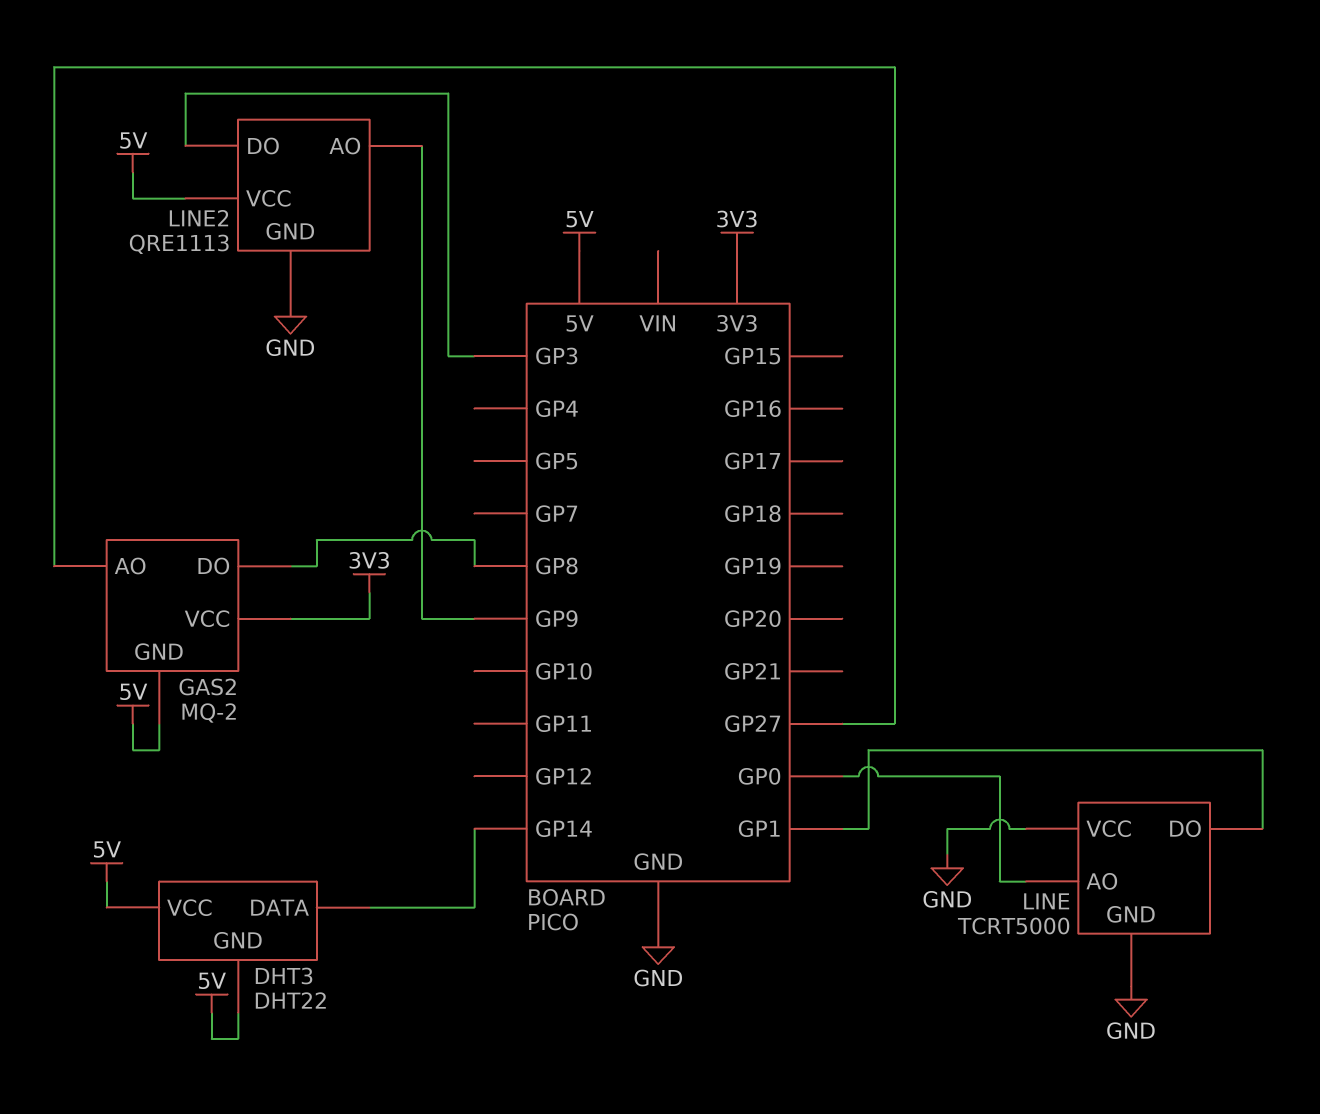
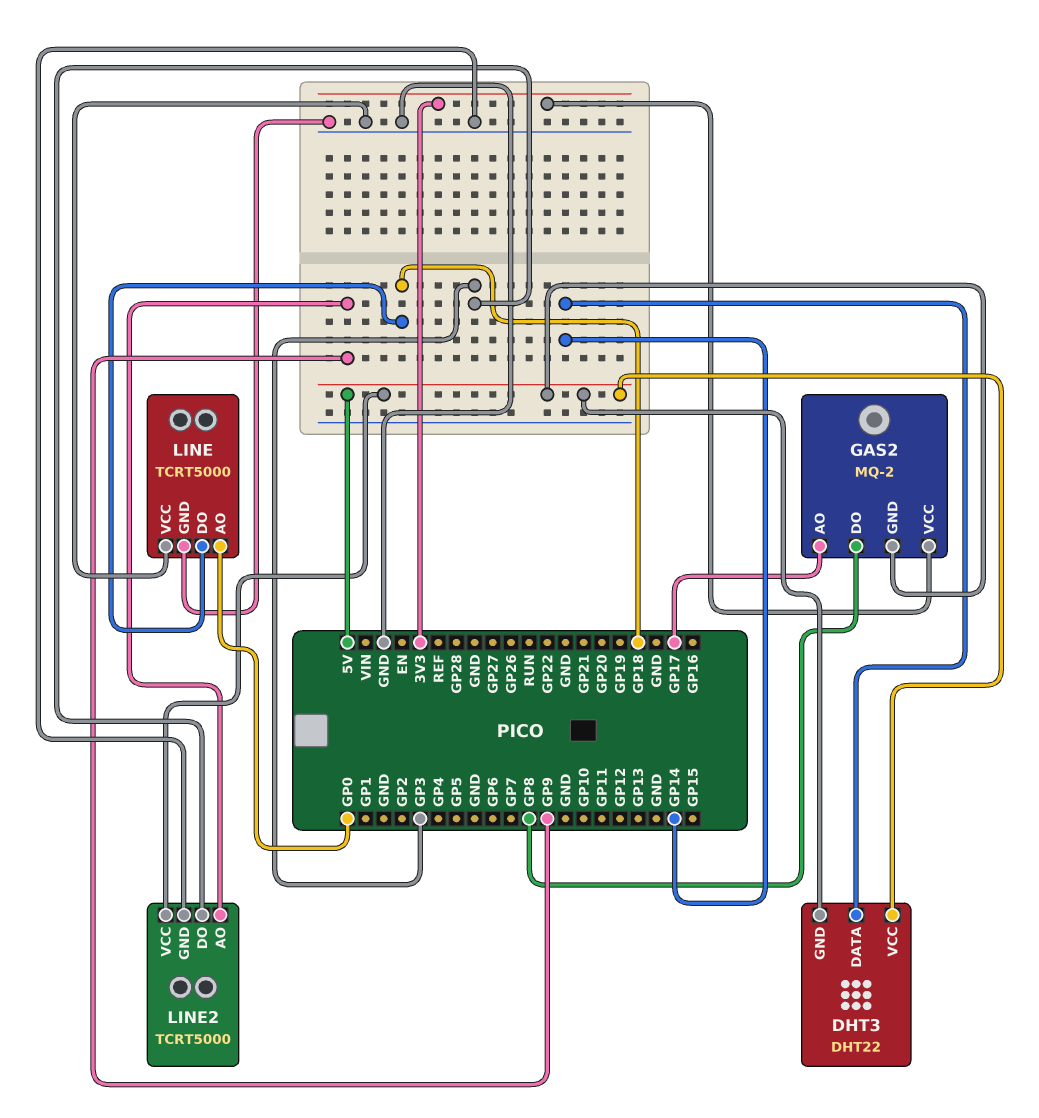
GAS2 pin AO: GP27 -> GP17
LINE pin DO: GP1 -> GP18
LINE2: QRE1113 -> TCRT5000

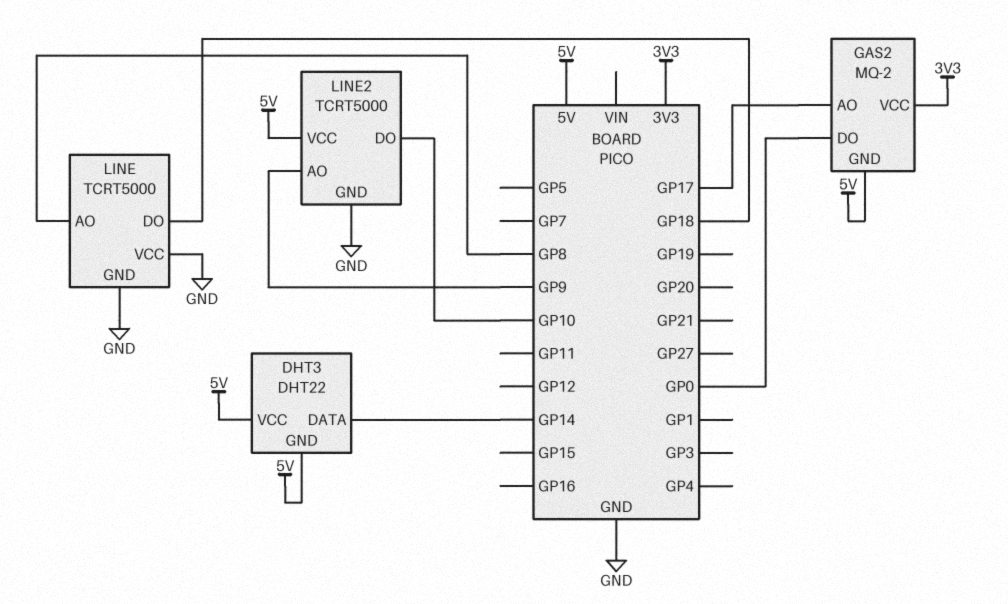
GAS2 pin DO: GP8 -> GP0
LINE pin AO: GP0 -> GP8
LINE2 pin DO: GP3 -> GP10

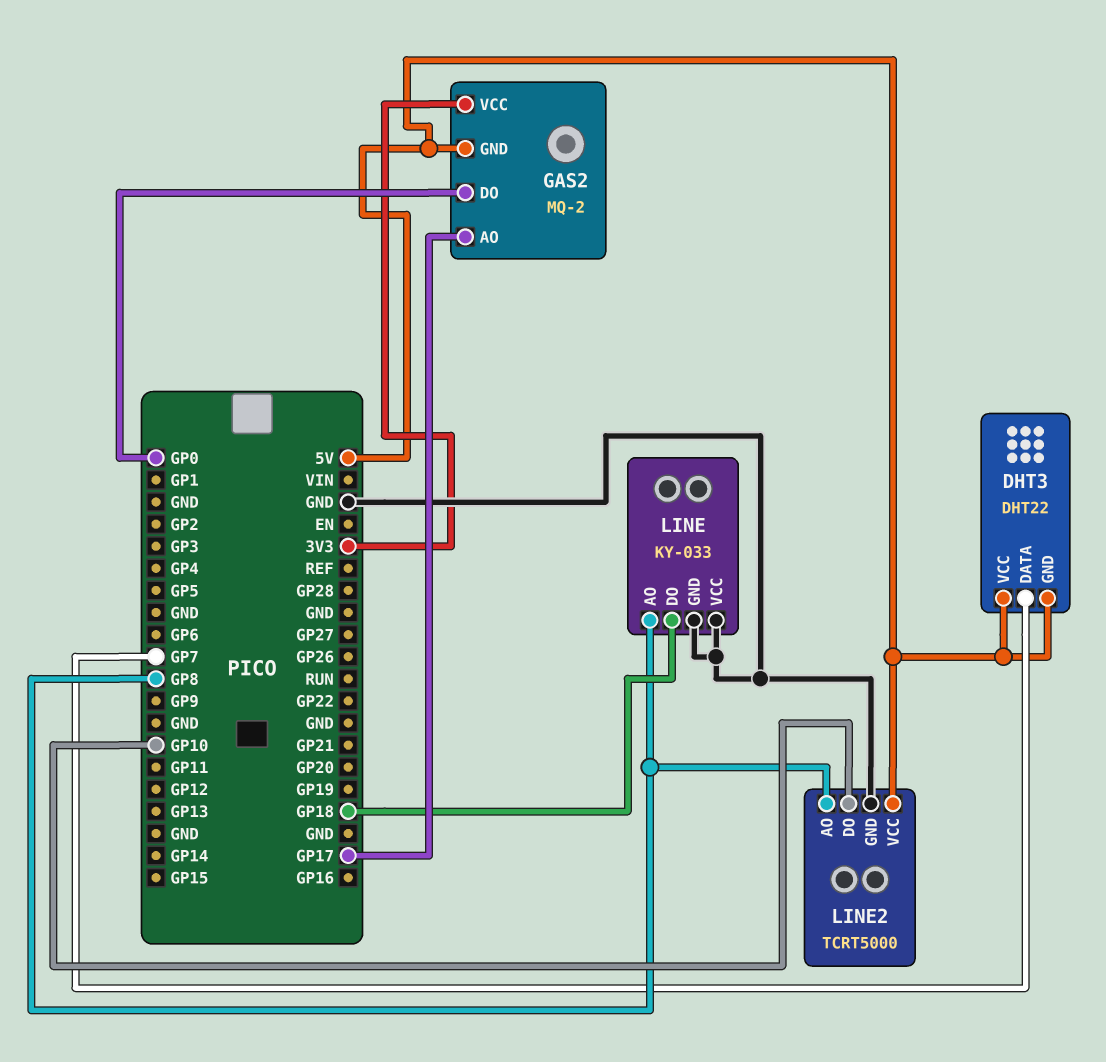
DHT3 pin DATA: GP14 -> GP7
LINE: TCRT5000 -> KY-033
LINE2 pin AO: GP9 -> GP8

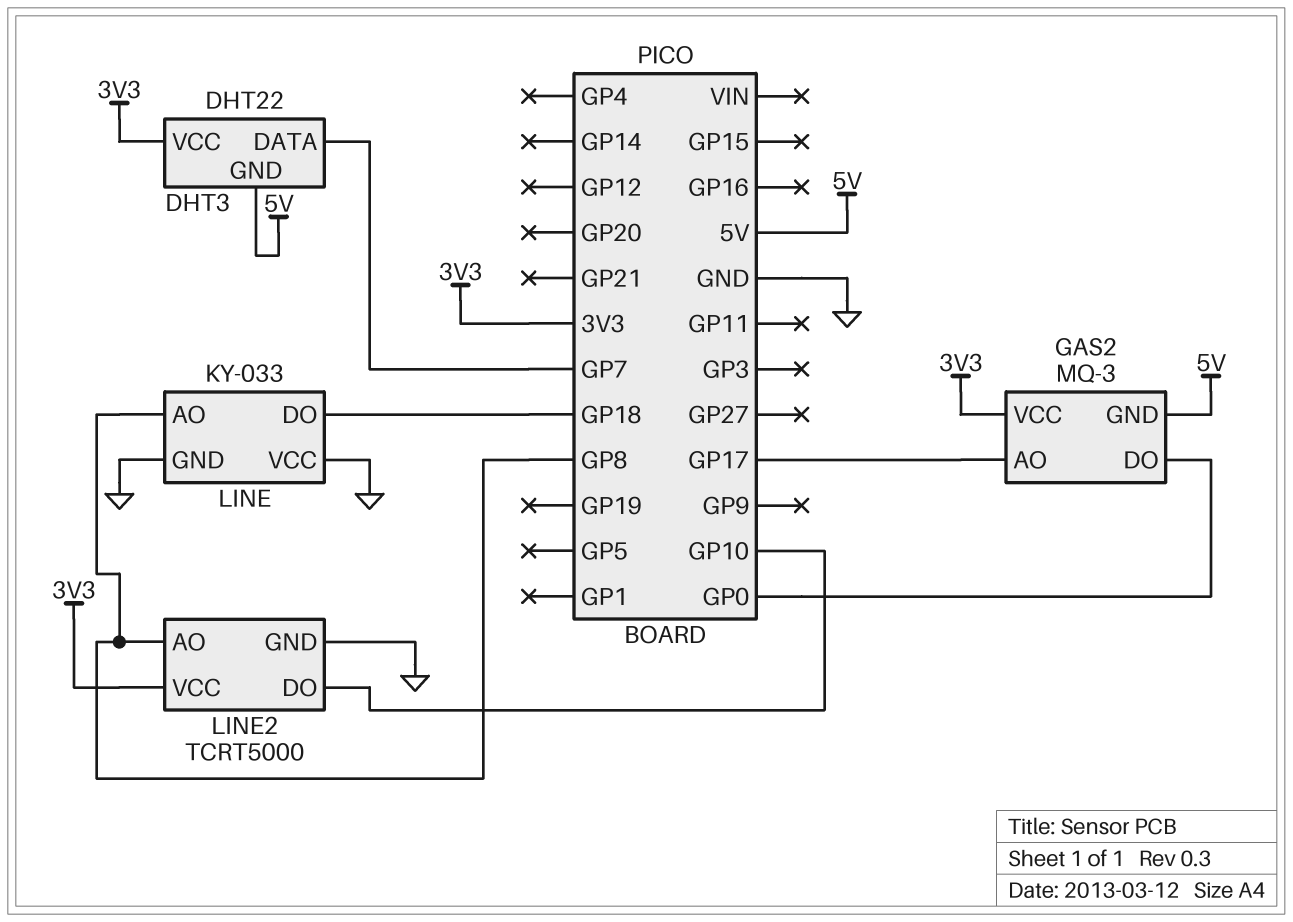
DHT3 pin VCC: 5V -> 3V3
GAS2: MQ-2 -> MQ-3
LINE2 pin VCC: 5V -> 3V3

